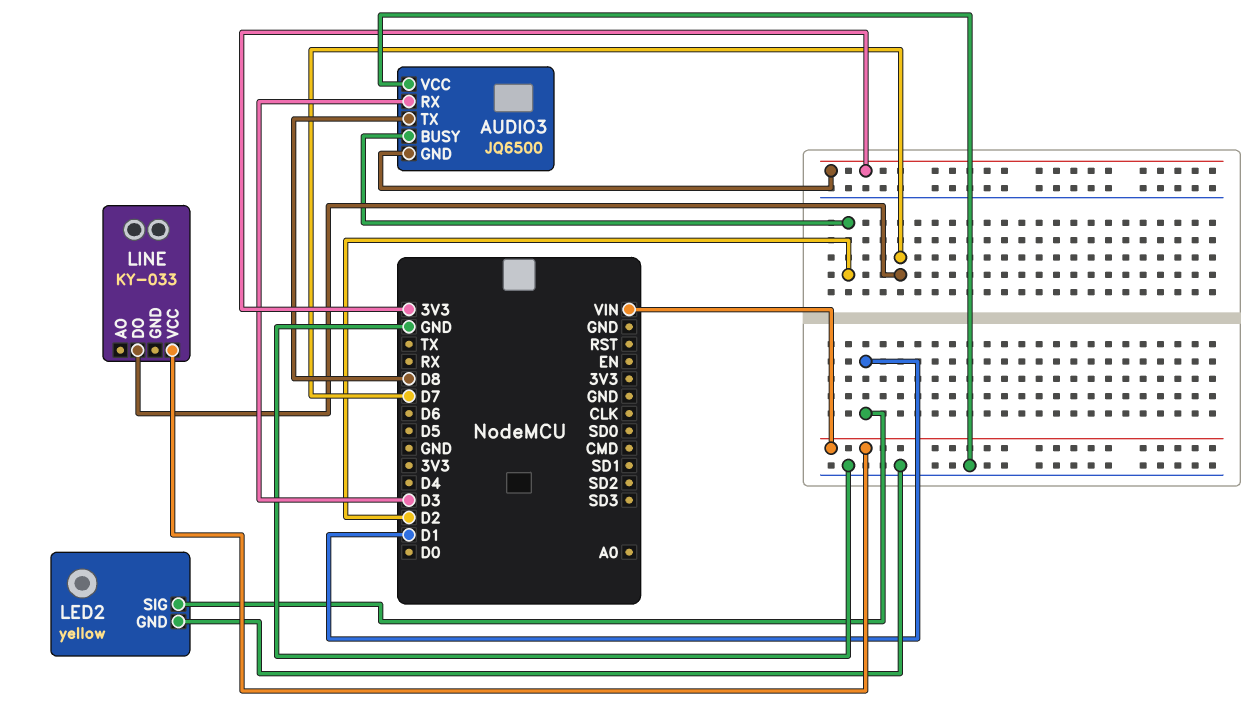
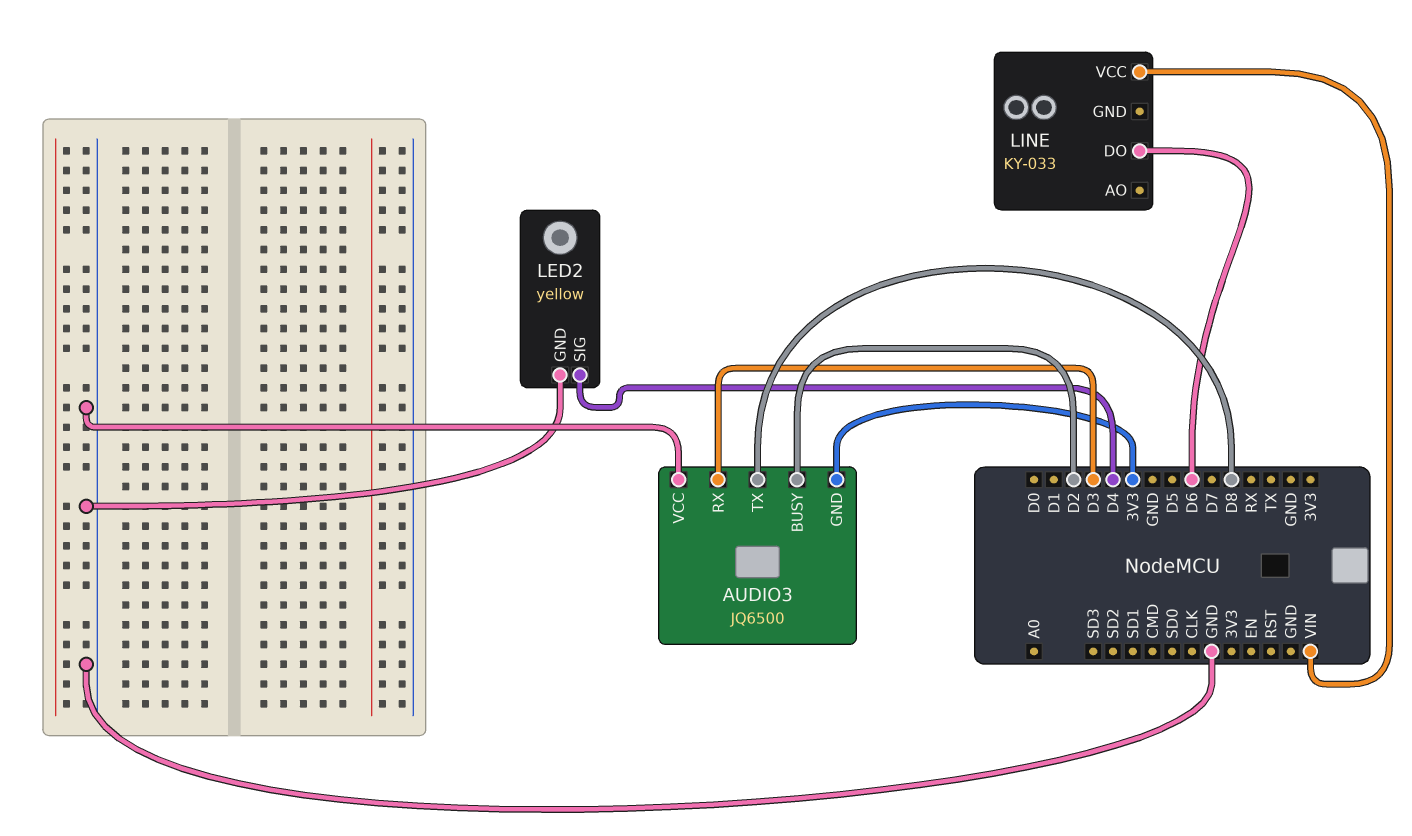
LED2 pin SIG: D1 -> D4
LINE pin DO: D7 -> D6

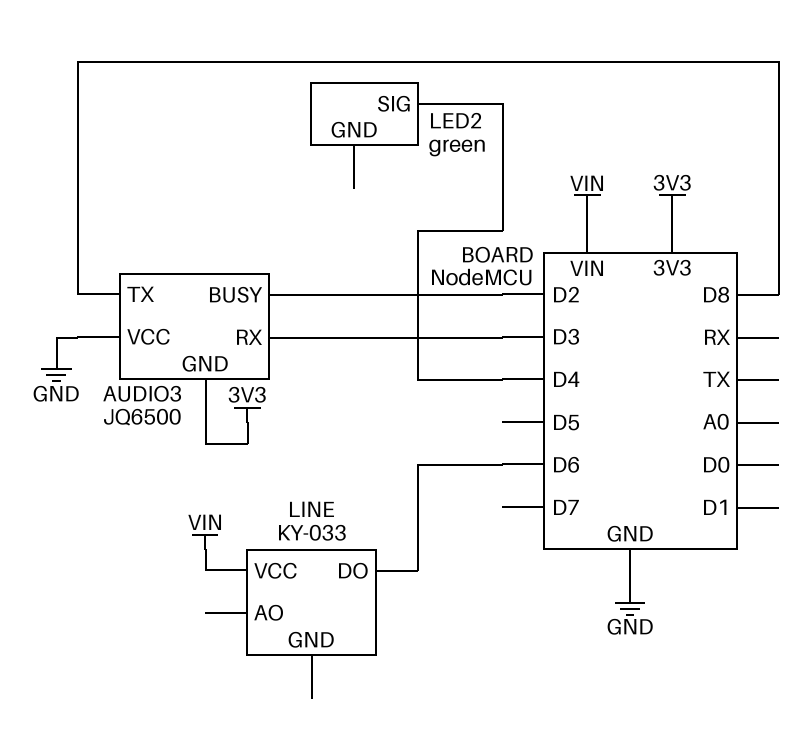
LED2: yellow -> green
LED2 pin GND: GND -> none

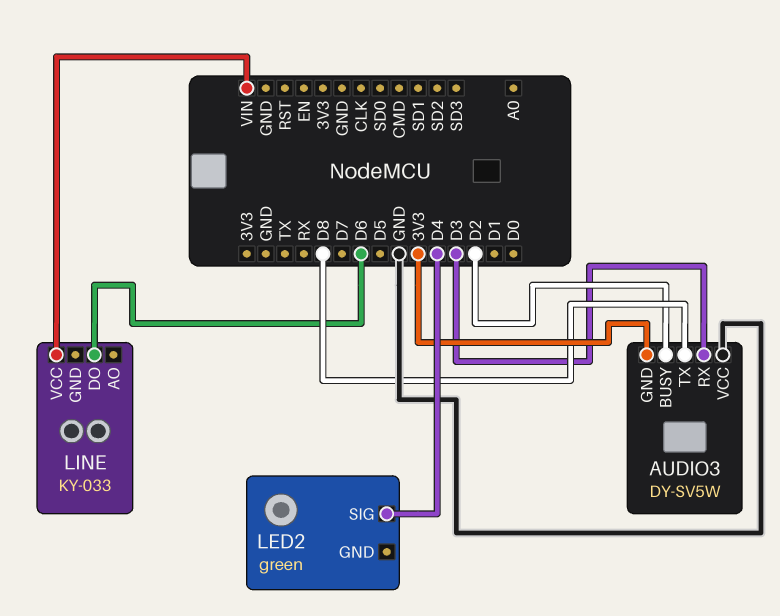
AUDIO3: JQ6500 -> DY-SV5W

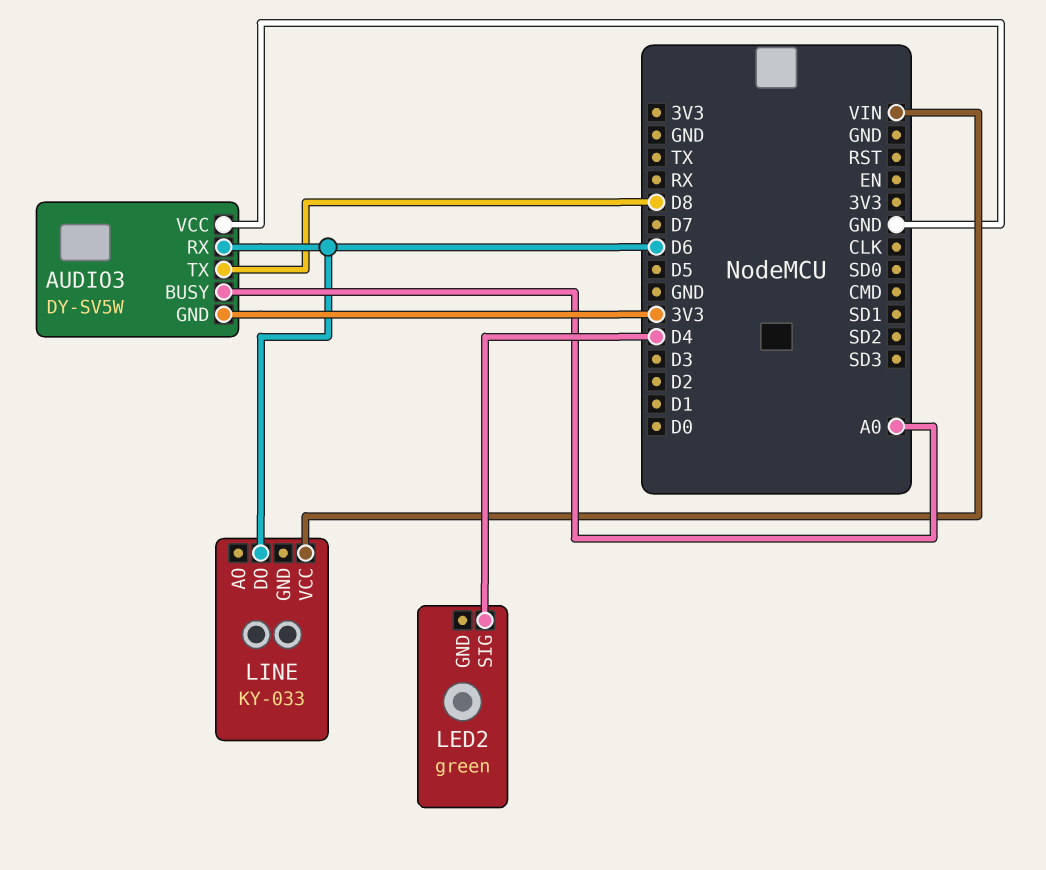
AUDIO3 pin BUSY: D2 -> A0
AUDIO3 pin RX: D3 -> D6

